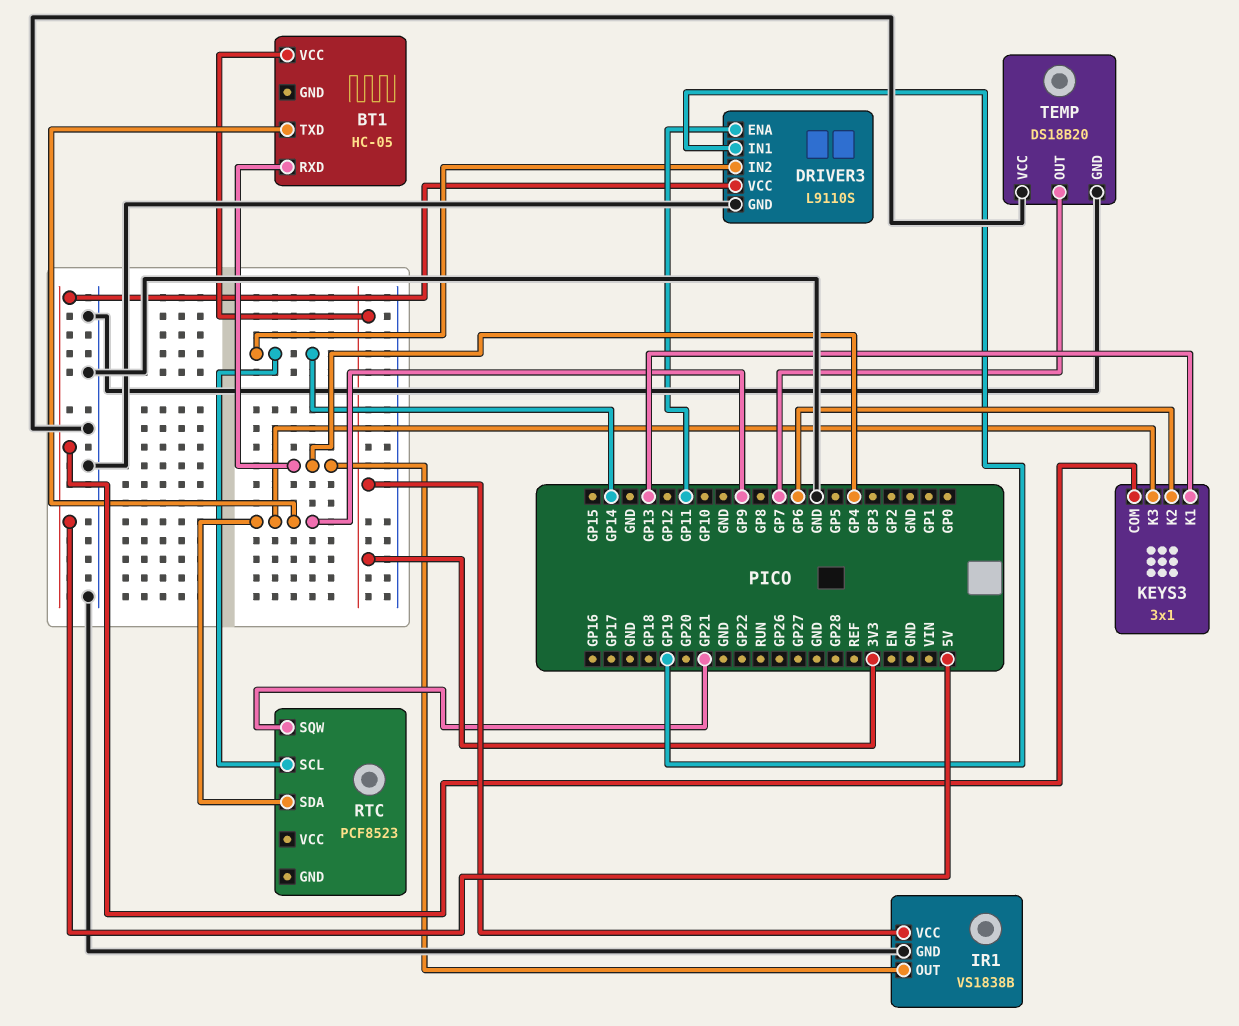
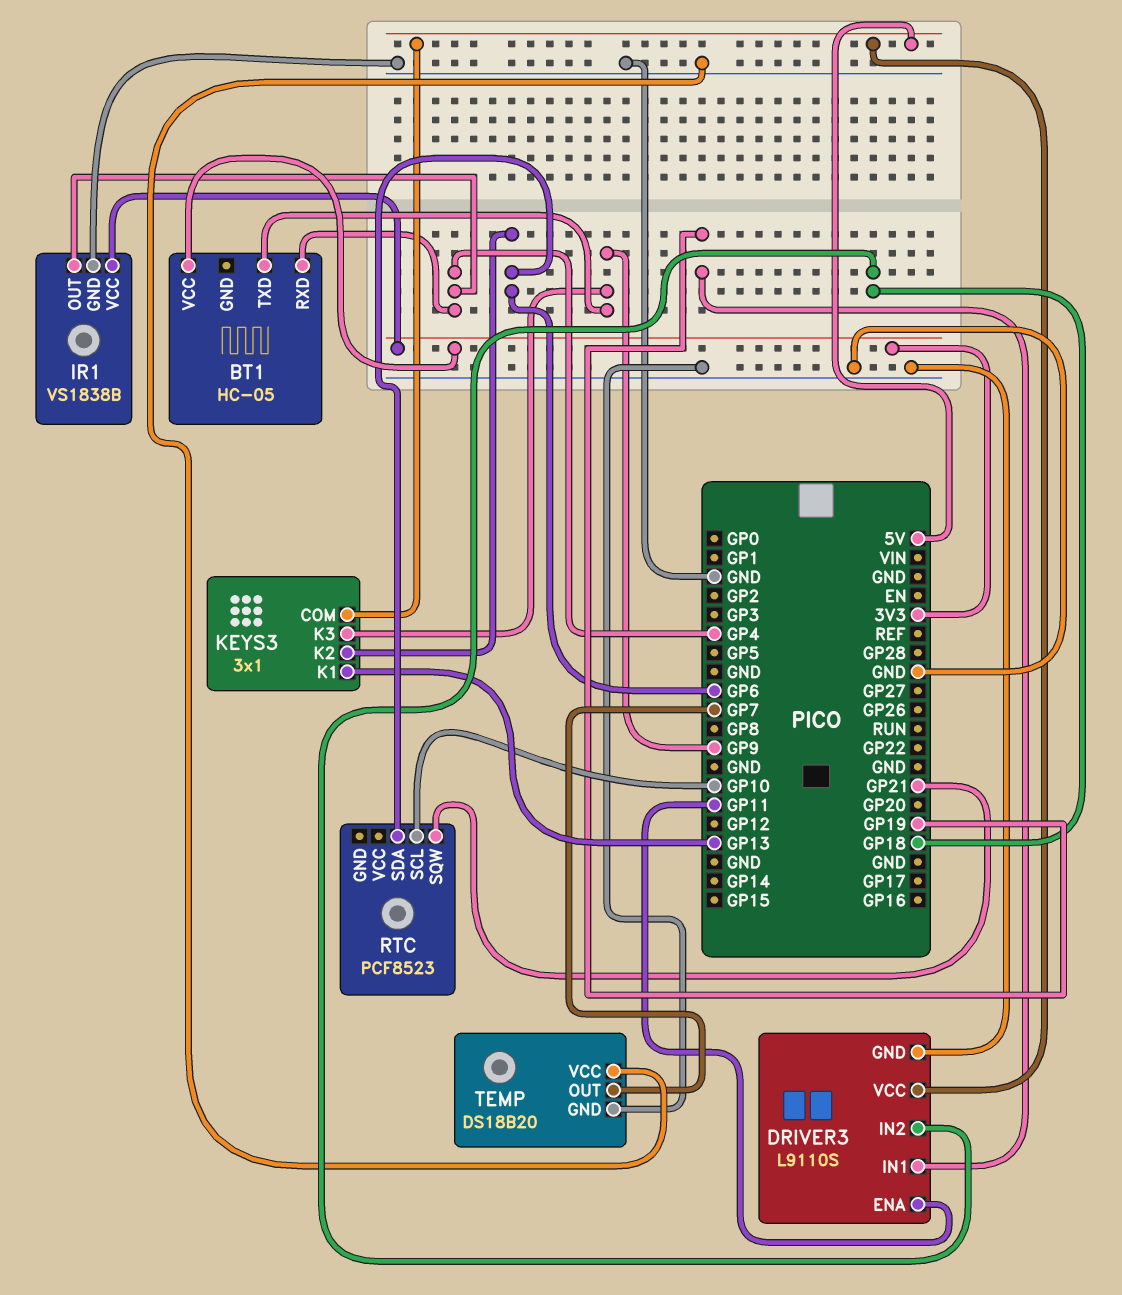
DRIVER3 pin IN2: GP14 -> GP18
RTC pin SCL: GP14 -> GP10
RTC pin SDA: GP9 -> GP6

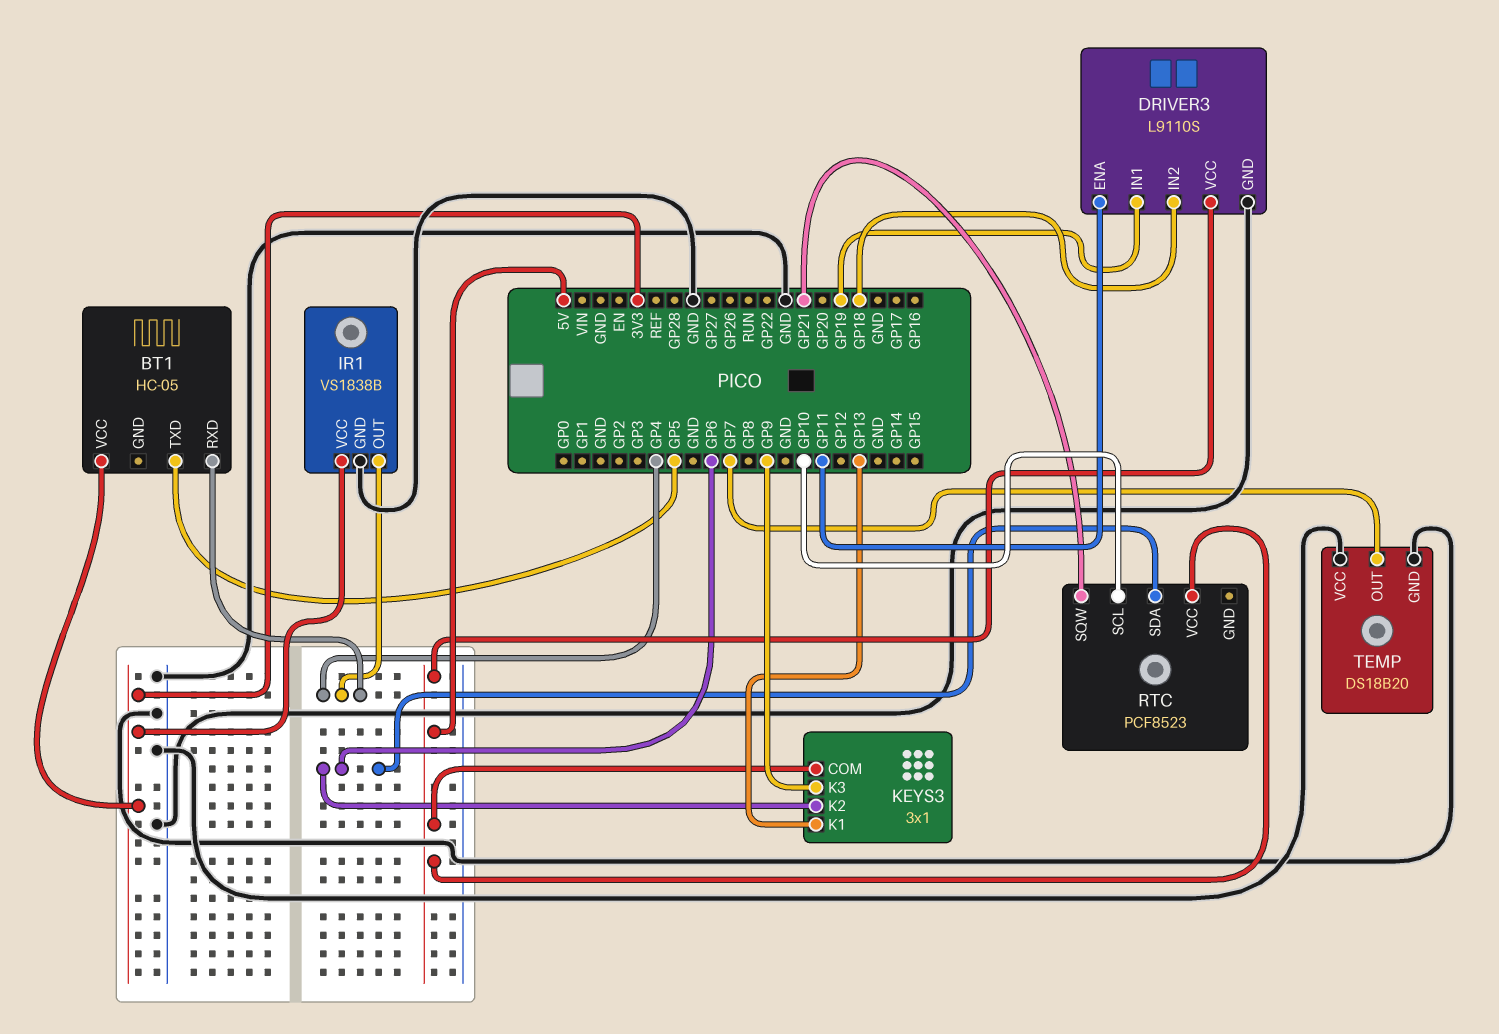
BT1 pin TXD: GP9 -> GP5
RTC pin VCC: none -> 5V

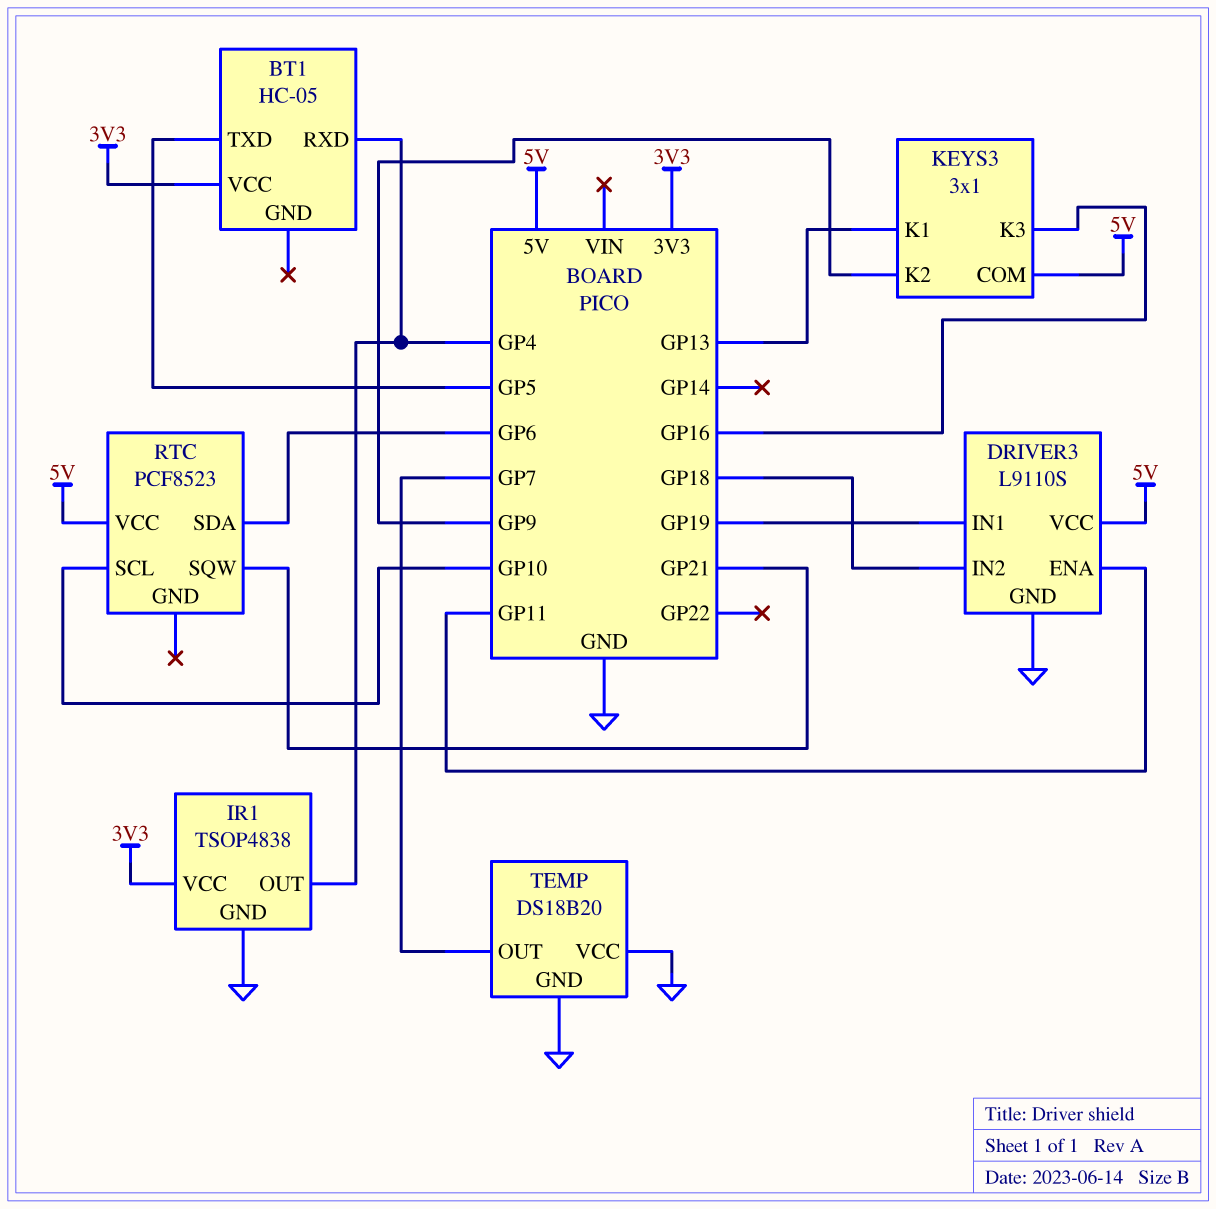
IR1: VS1838B -> TSOP4838
KEYS3 pin K2: GP6 -> GP9
KEYS3 pin K3: GP9 -> GP16

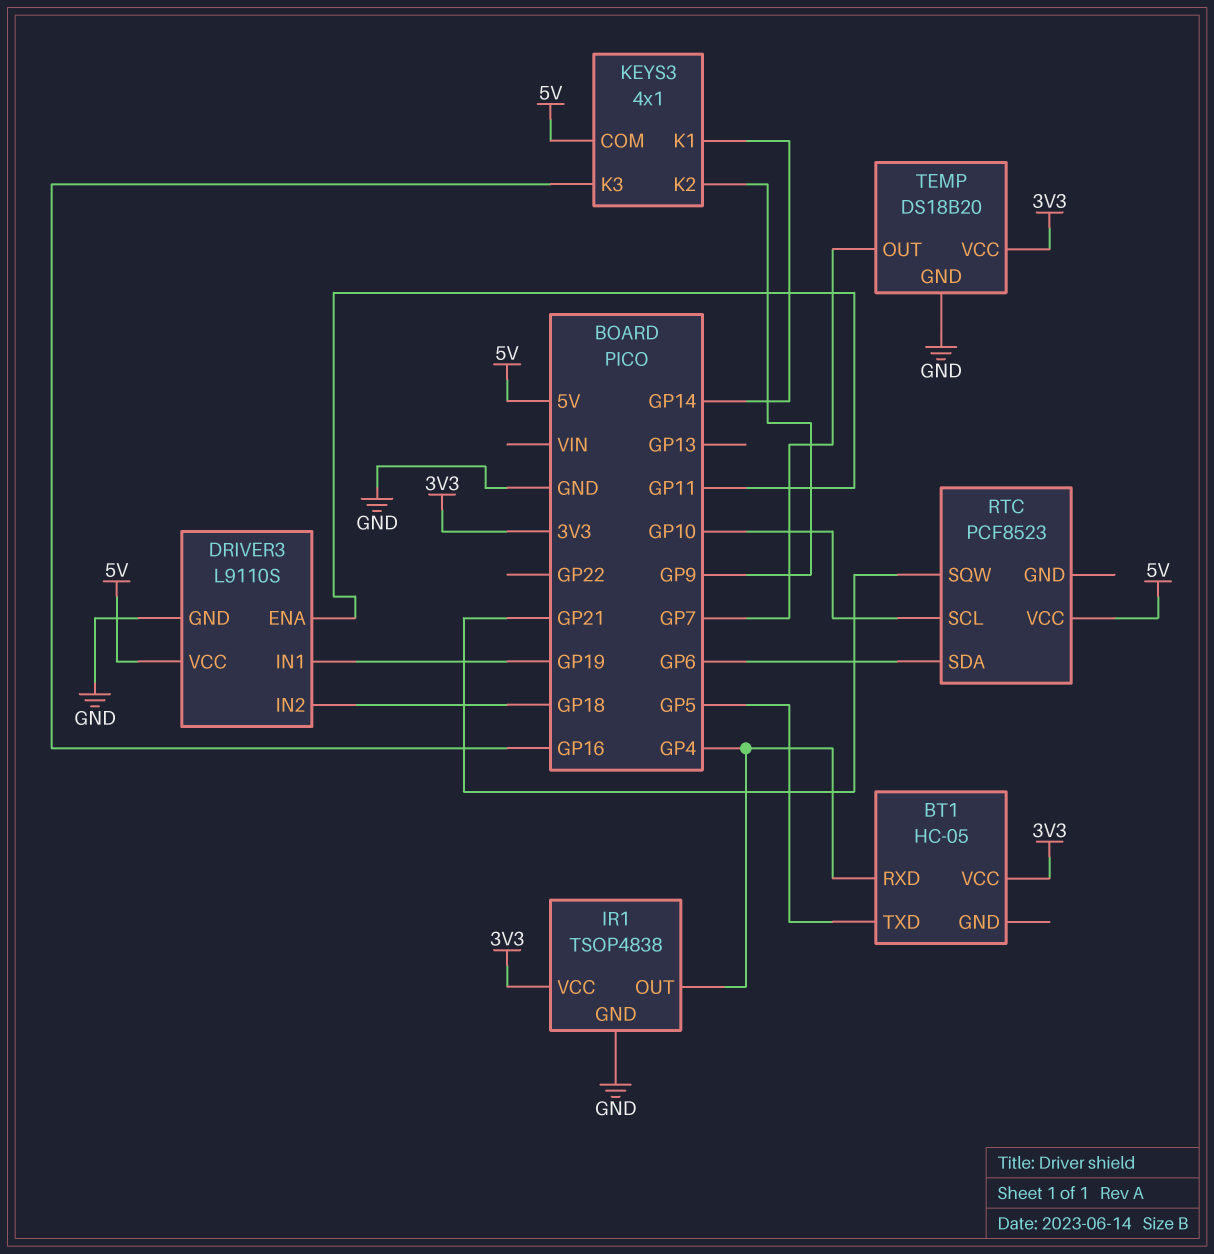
KEYS3: 3x1 -> 4x1
KEYS3 pin K1: GP13 -> GP14
TEMP pin VCC: GND -> 3V3

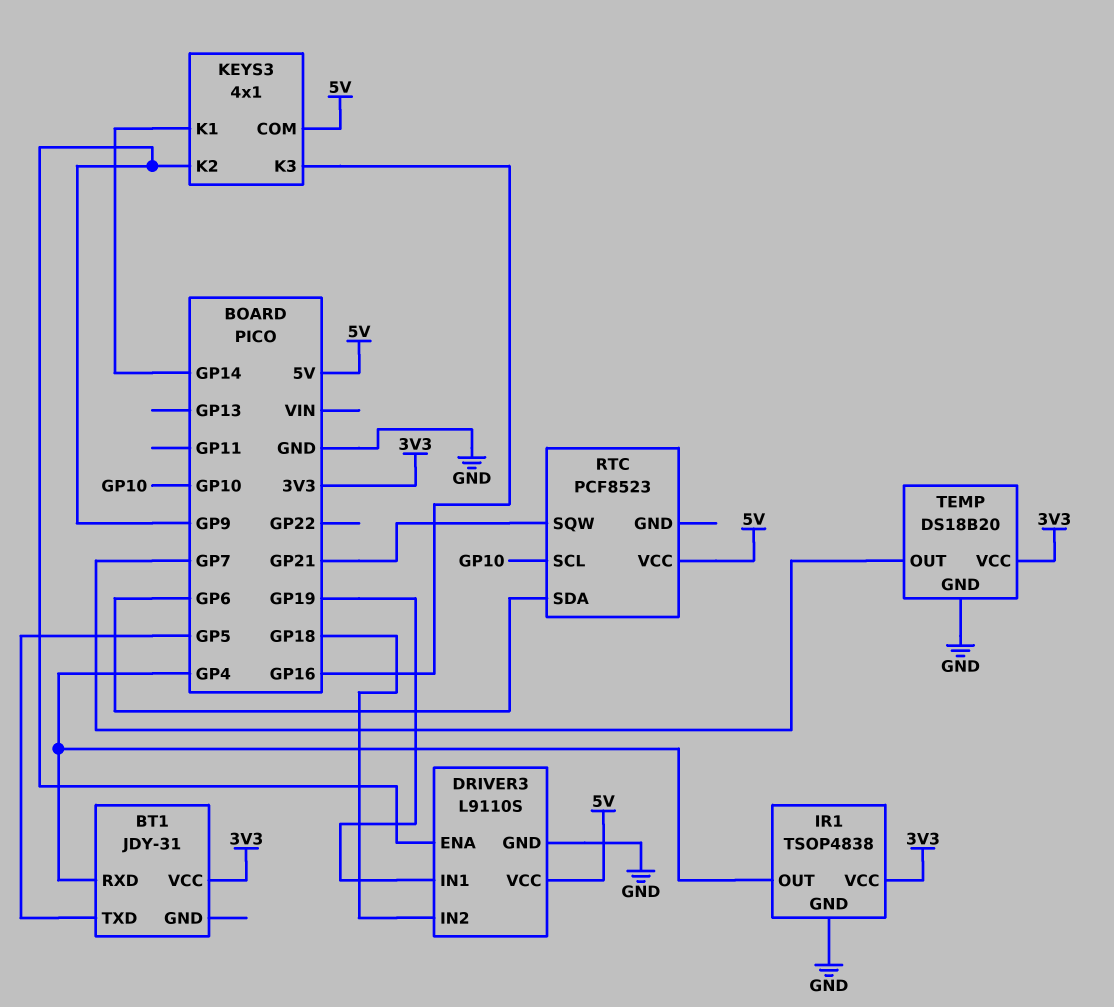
BT1: HC-05 -> JDY-31
DRIVER3 pin ENA: GP11 -> GP9

